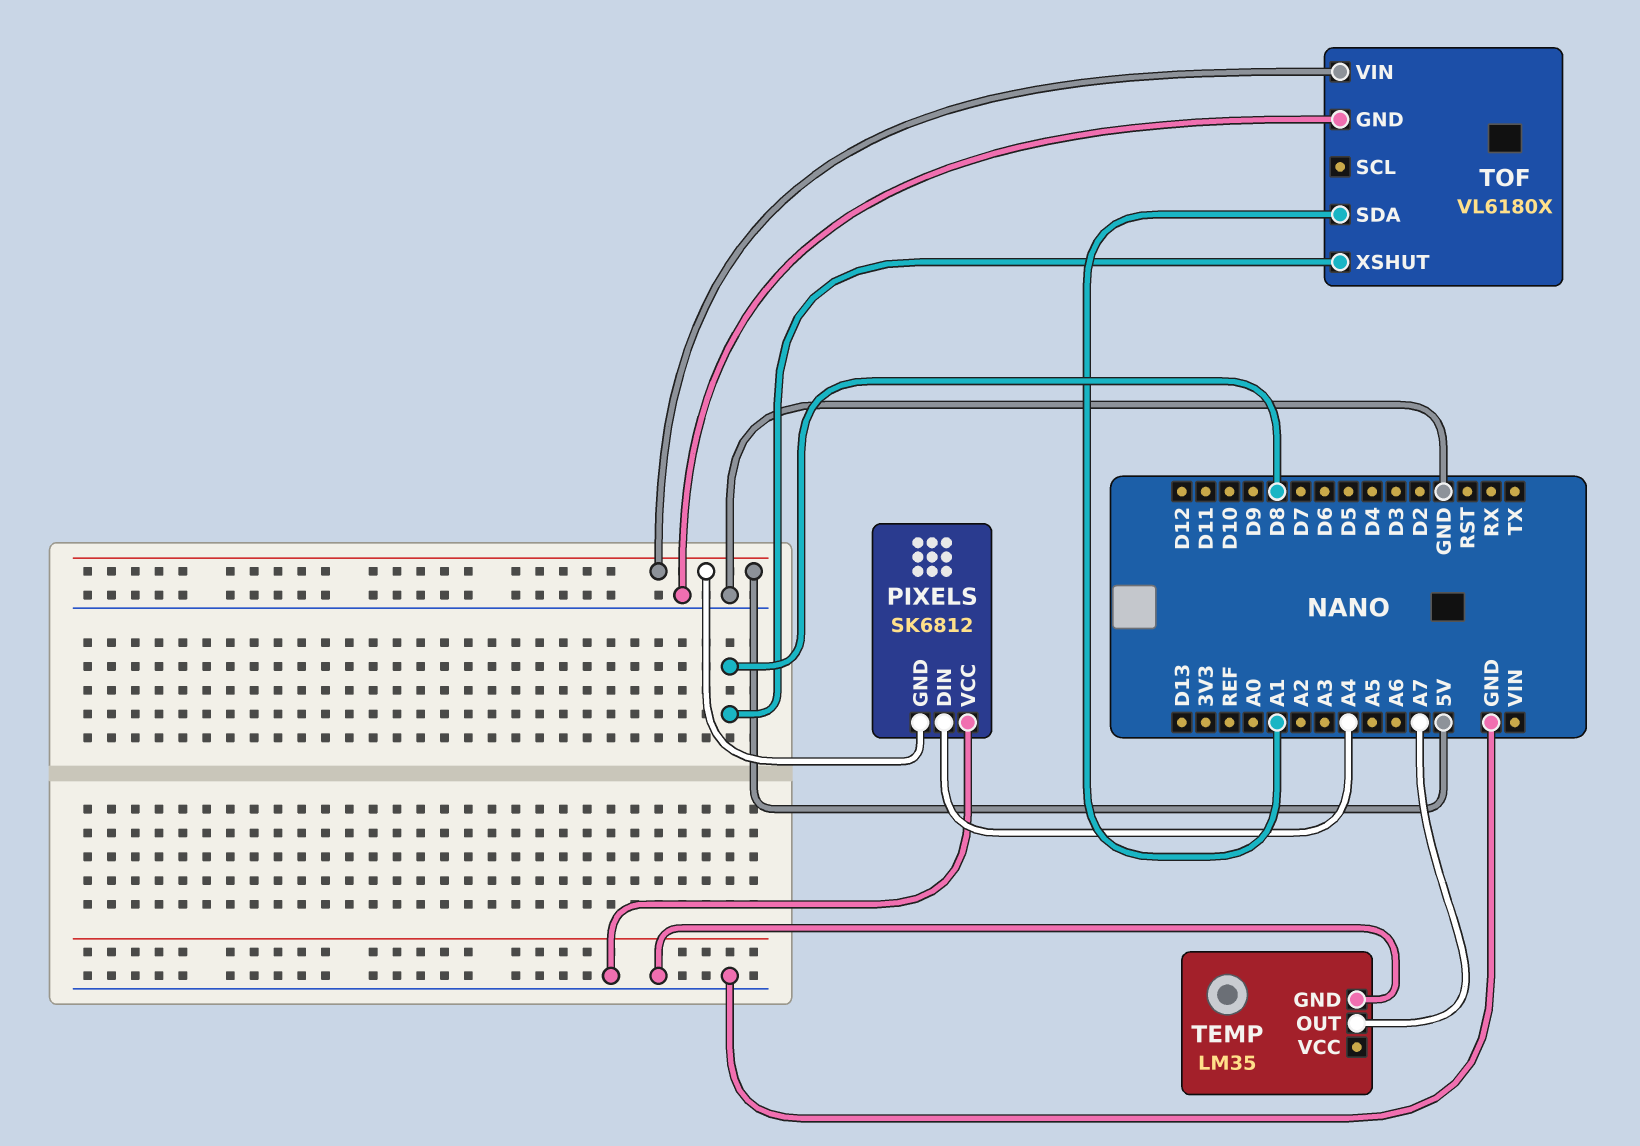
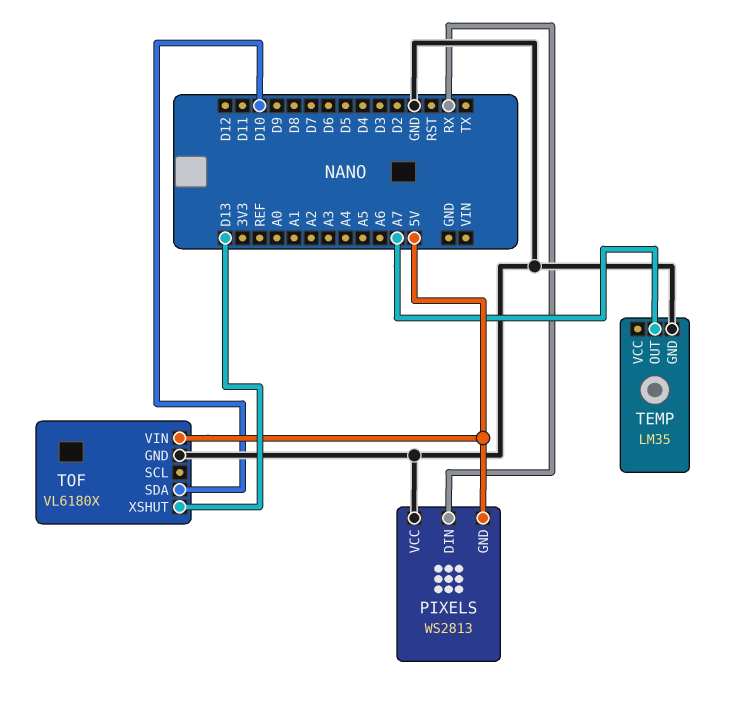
PIXELS: SK6812 -> WS2813
PIXELS pin DIN: A4 -> RX
TOF pin SDA: A1 -> D10
TOF pin XSHUT: D8 -> D13

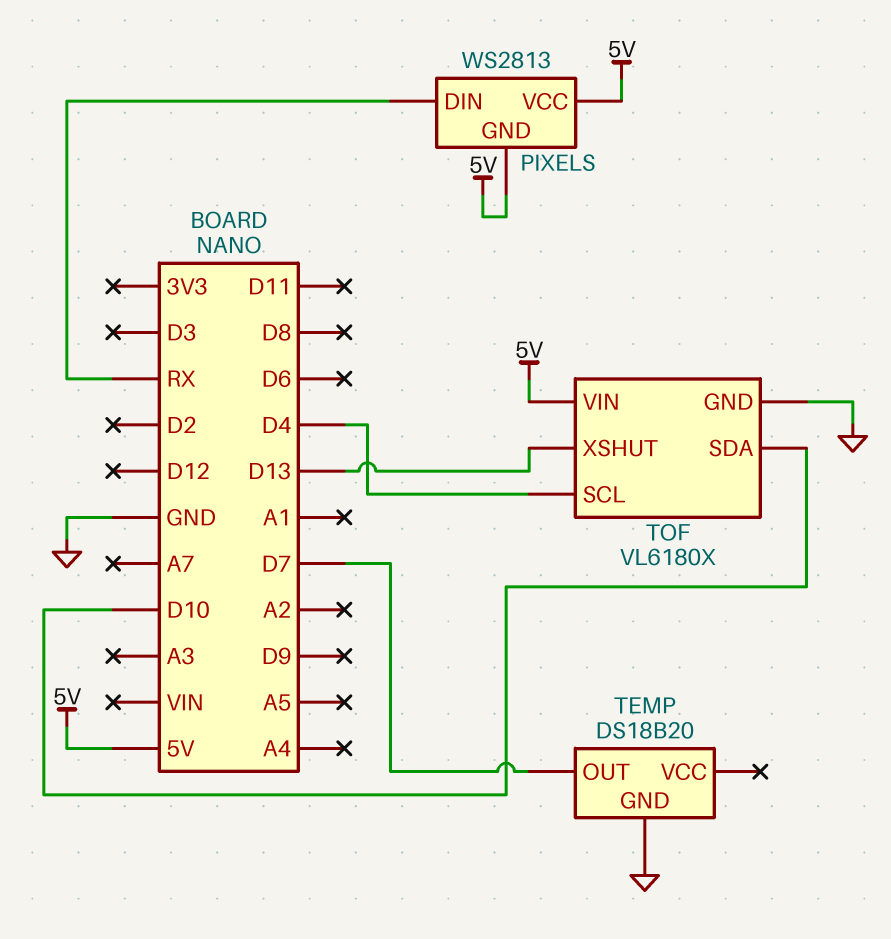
PIXELS pin VCC: GND -> 5V
TEMP: LM35 -> DS18B20
TEMP pin OUT: A7 -> D7
TOF pin SCL: none -> D4

